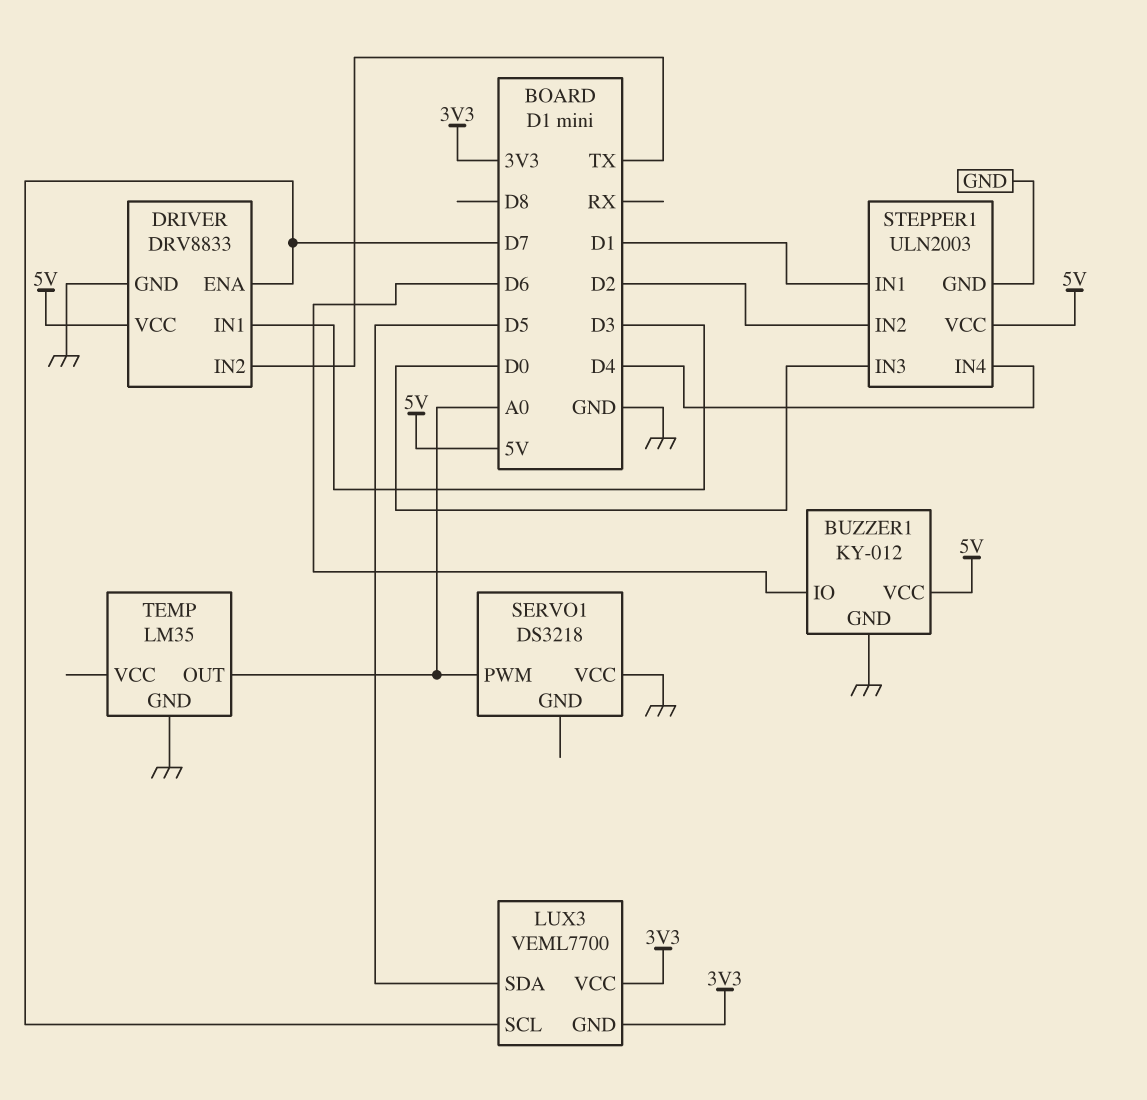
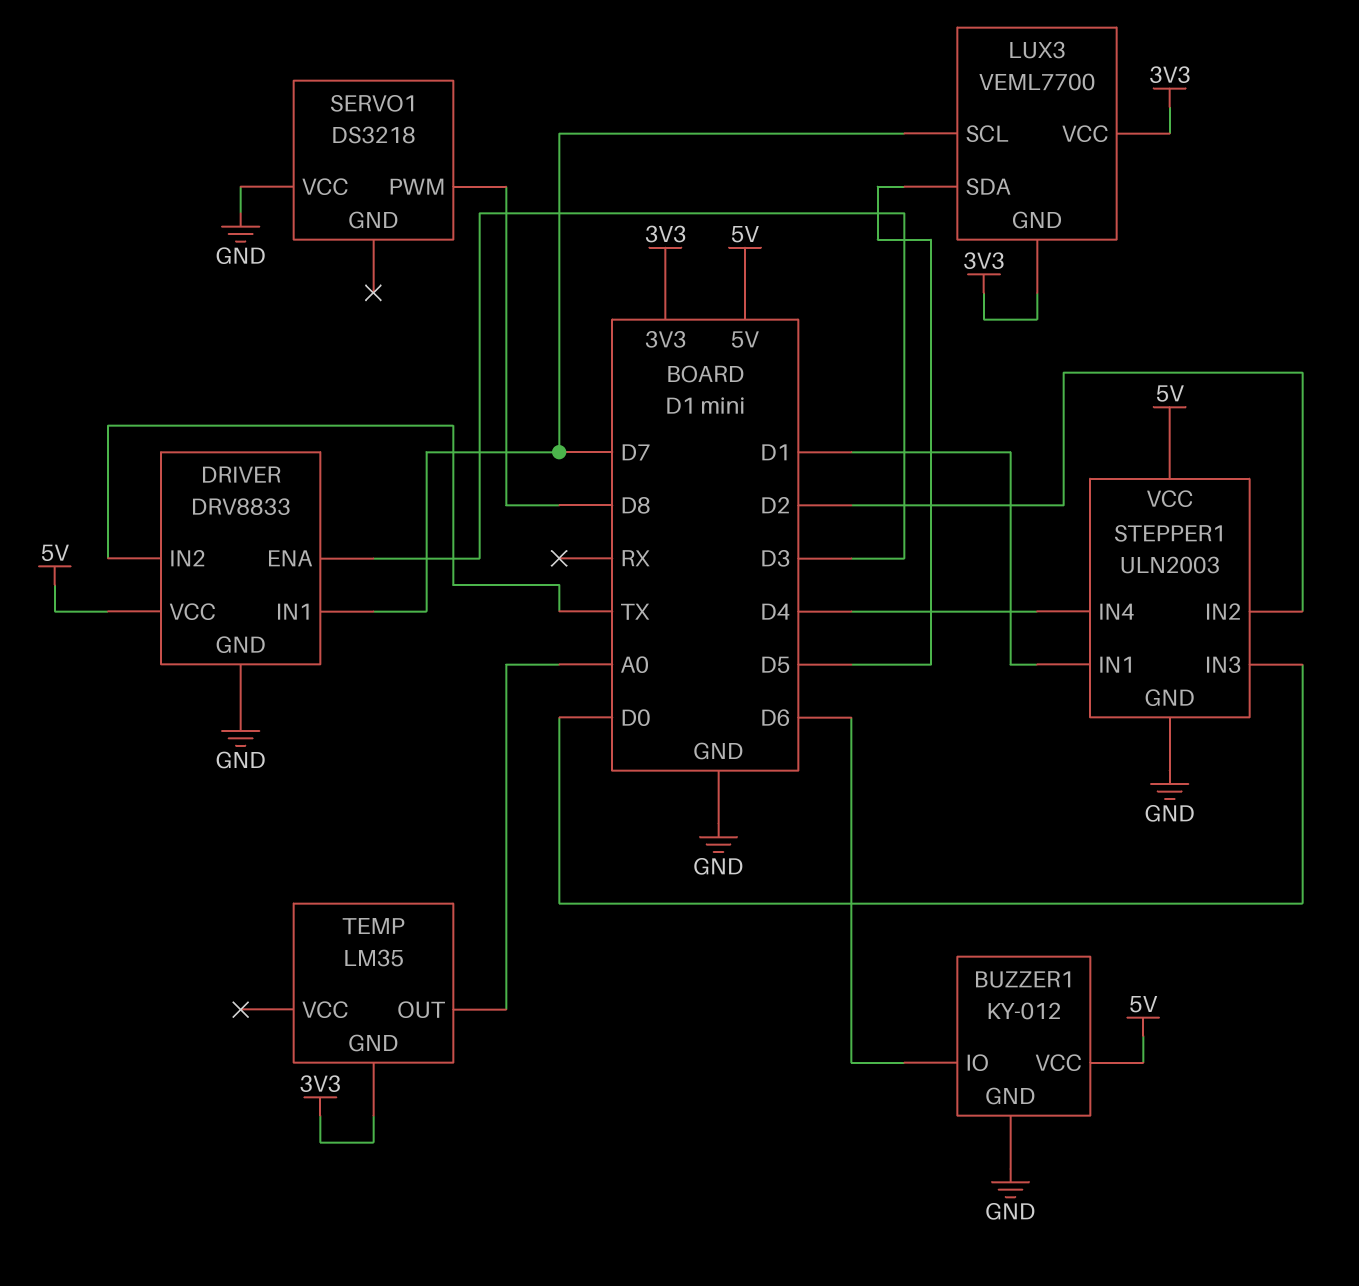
DRIVER pin ENA: D7 -> D3
DRIVER pin IN1: D3 -> D7
SERVO1 pin PWM: A0 -> D8
TEMP pin GND: GND -> 3V3

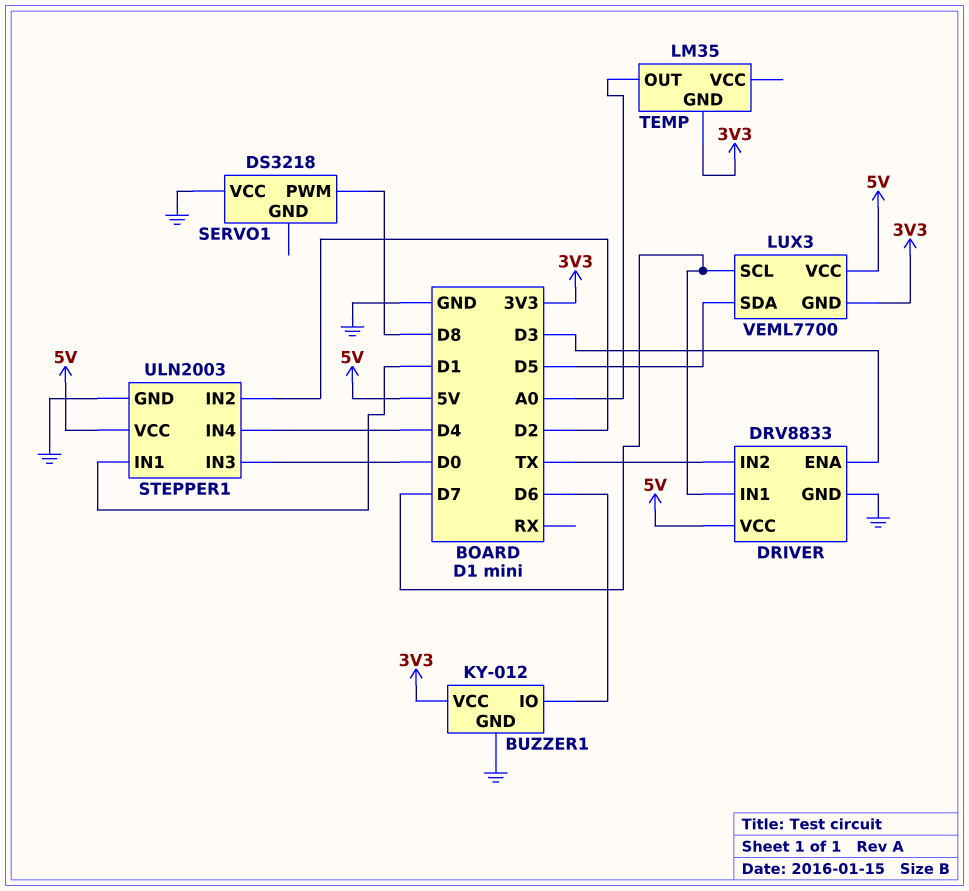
BUZZER1 pin VCC: 5V -> 3V3
LUX3 pin VCC: 3V3 -> 5V

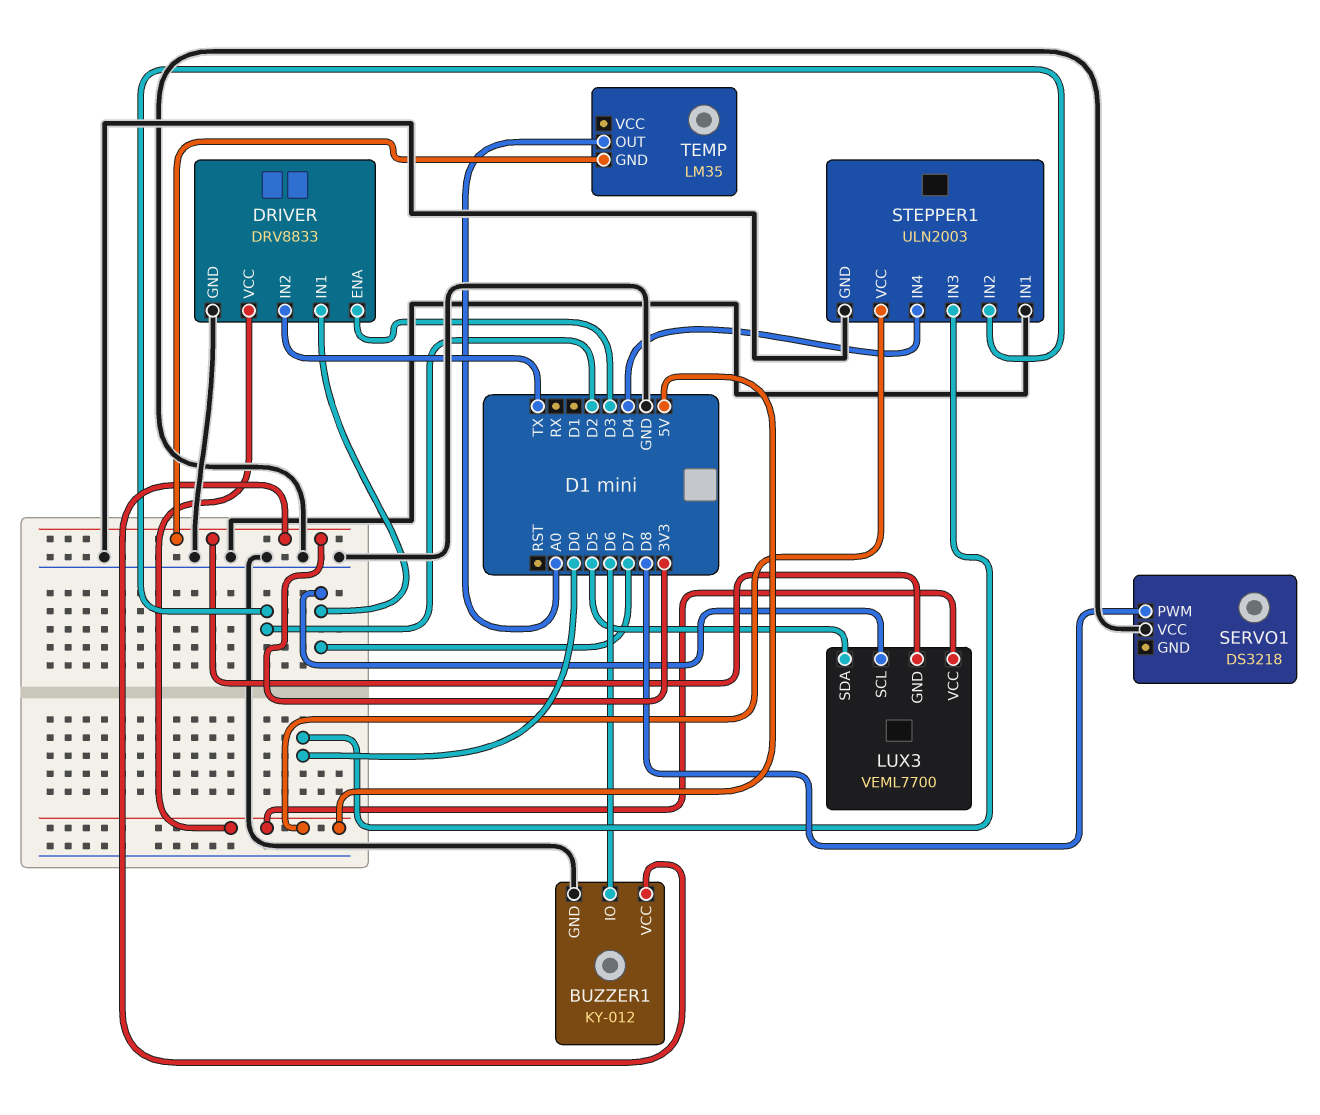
STEPPER1 pin IN1: D1 -> GND

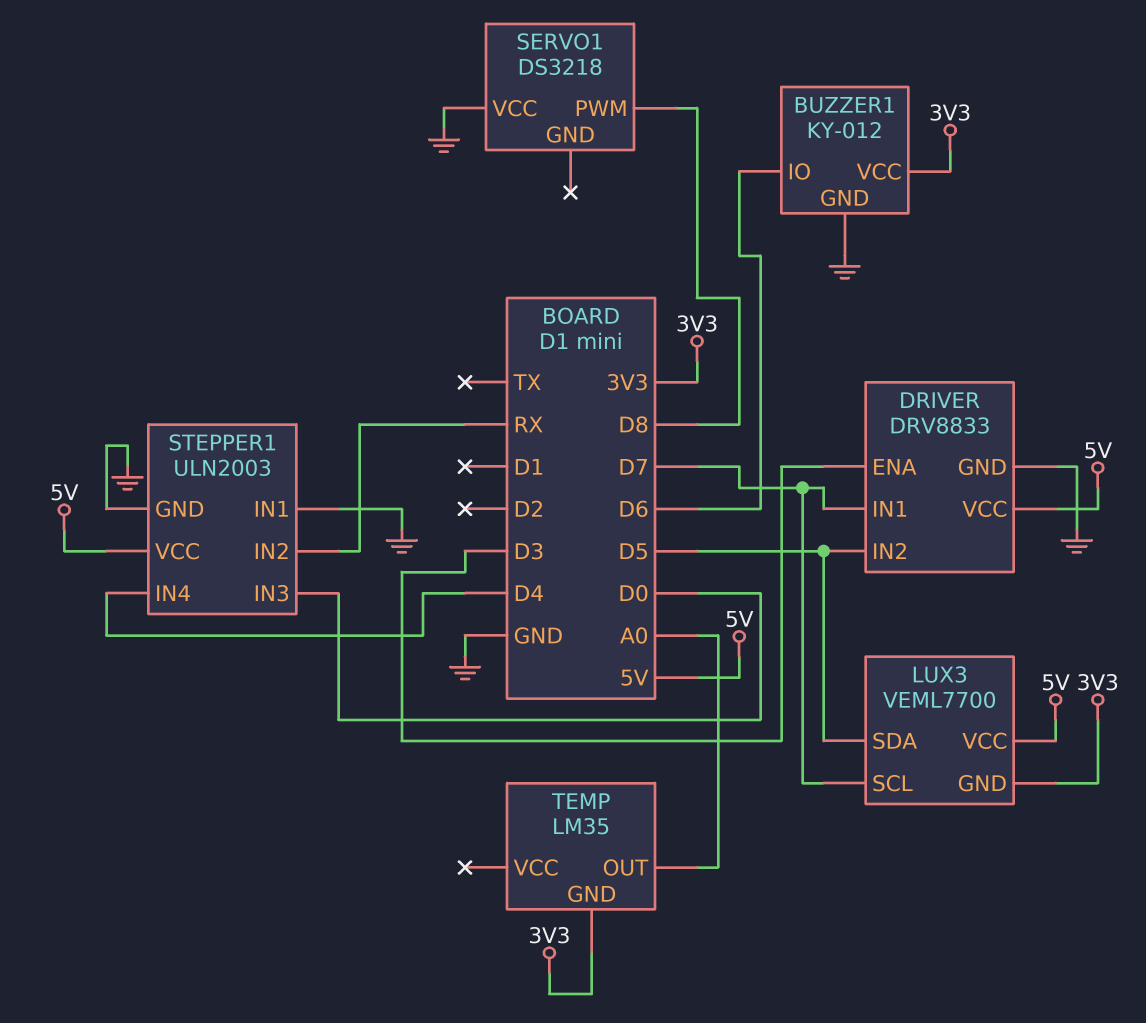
DRIVER pin IN2: TX -> D5
STEPPER1 pin IN2: D2 -> RX

